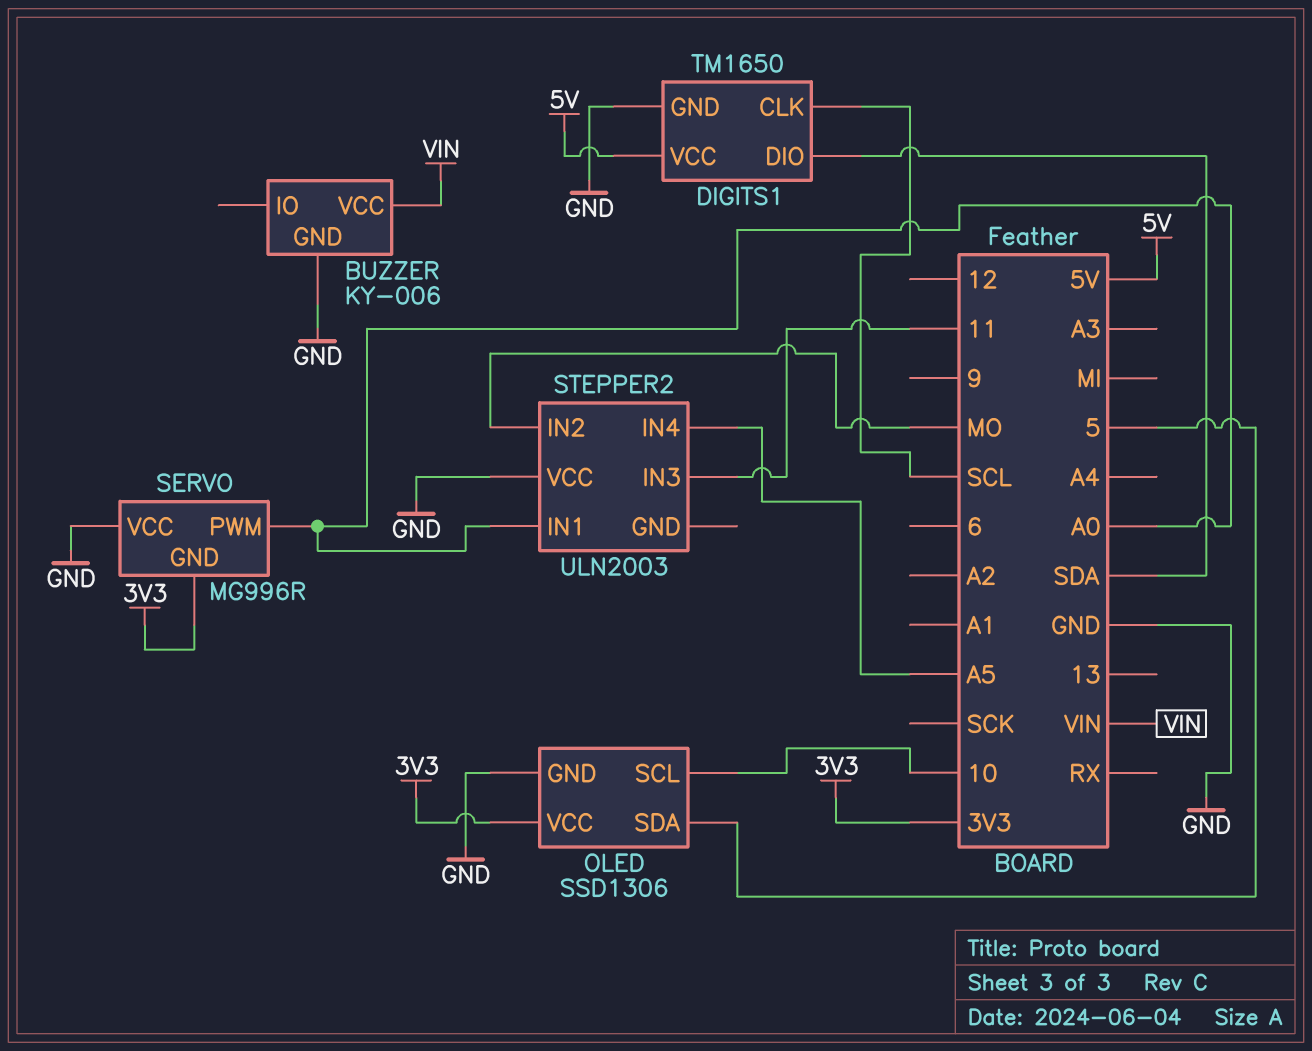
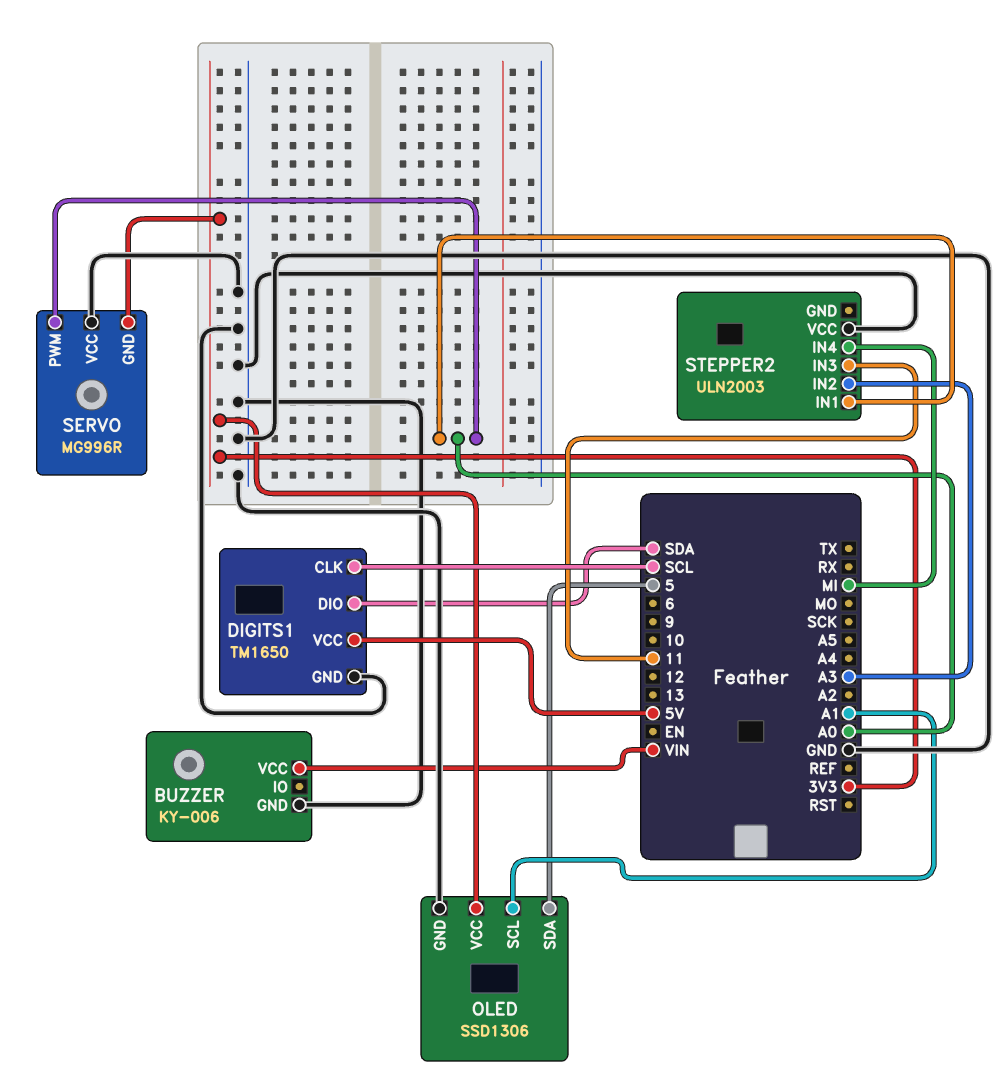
OLED pin SCL: 10 -> A1
STEPPER2 pin IN2: MO -> A3
STEPPER2 pin IN4: A5 -> MI

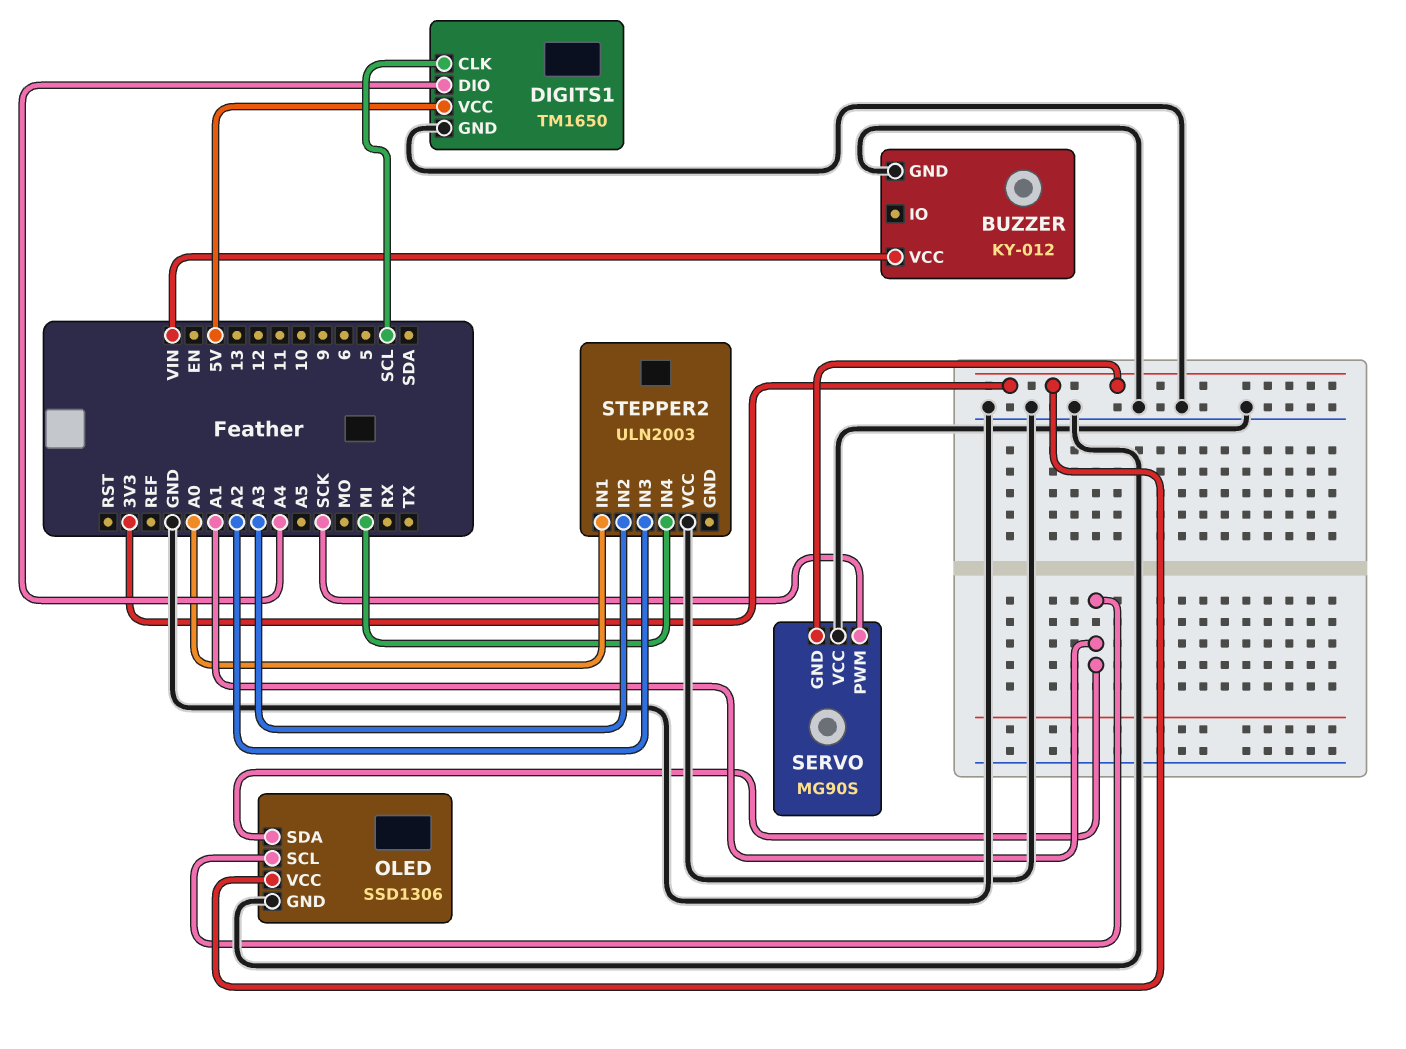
BUZZER: KY-006 -> KY-012
DIGITS1 pin DIO: SDA -> A4
OLED pin SDA: 5 -> A1
SERVO: MG996R -> MG90S
SERVO pin PWM: A0 -> SCK
STEPPER2 pin IN3: 11 -> A2

